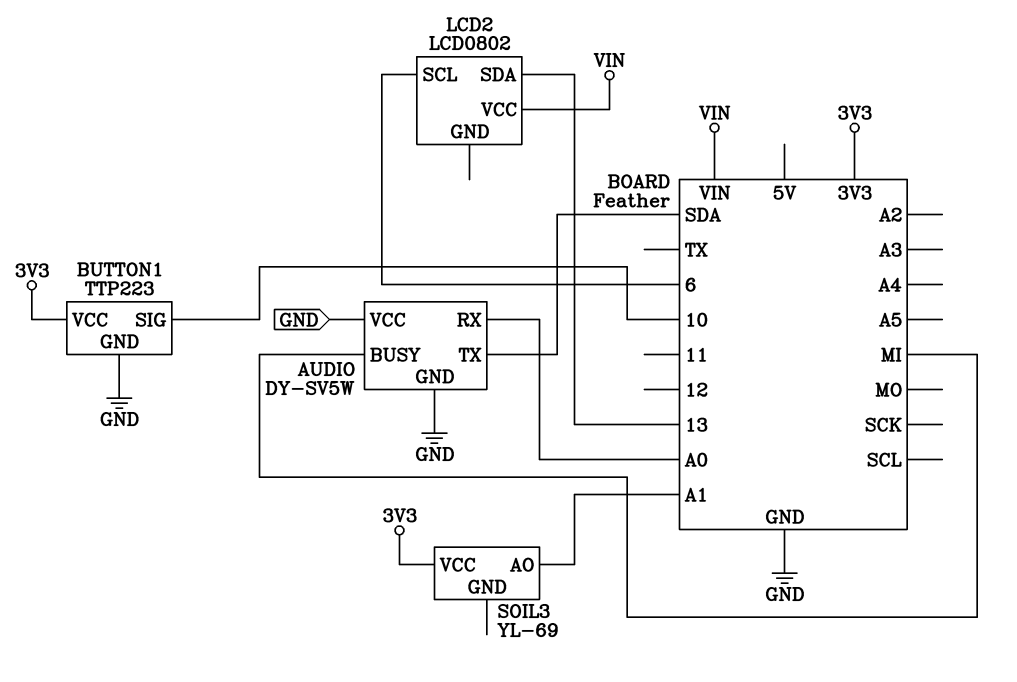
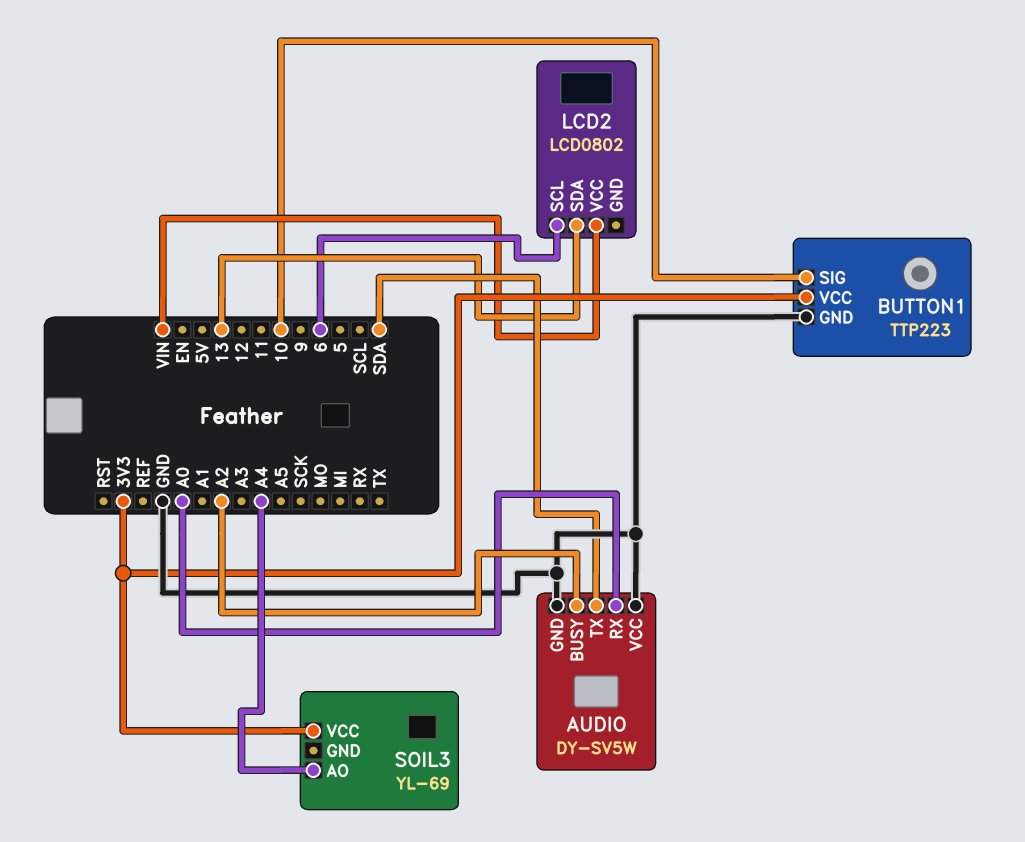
AUDIO pin BUSY: MI -> A2
SOIL3 pin AO: A1 -> A4

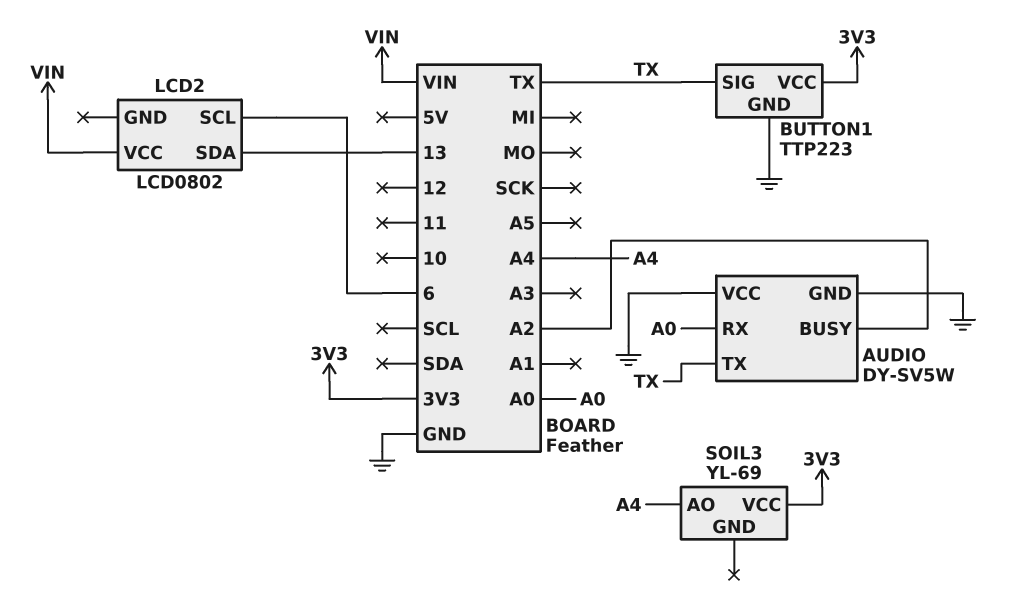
AUDIO pin TX: SDA -> TX
BUTTON1 pin SIG: 10 -> TX

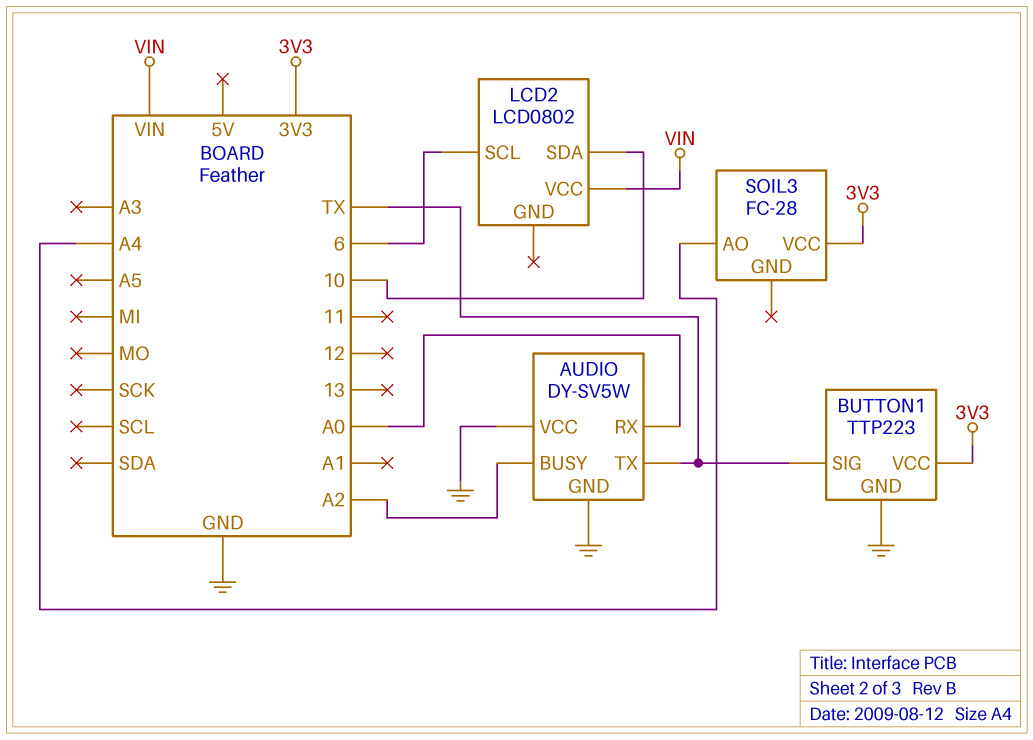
LCD2 pin SDA: 13 -> 10
SOIL3: YL-69 -> FC-28

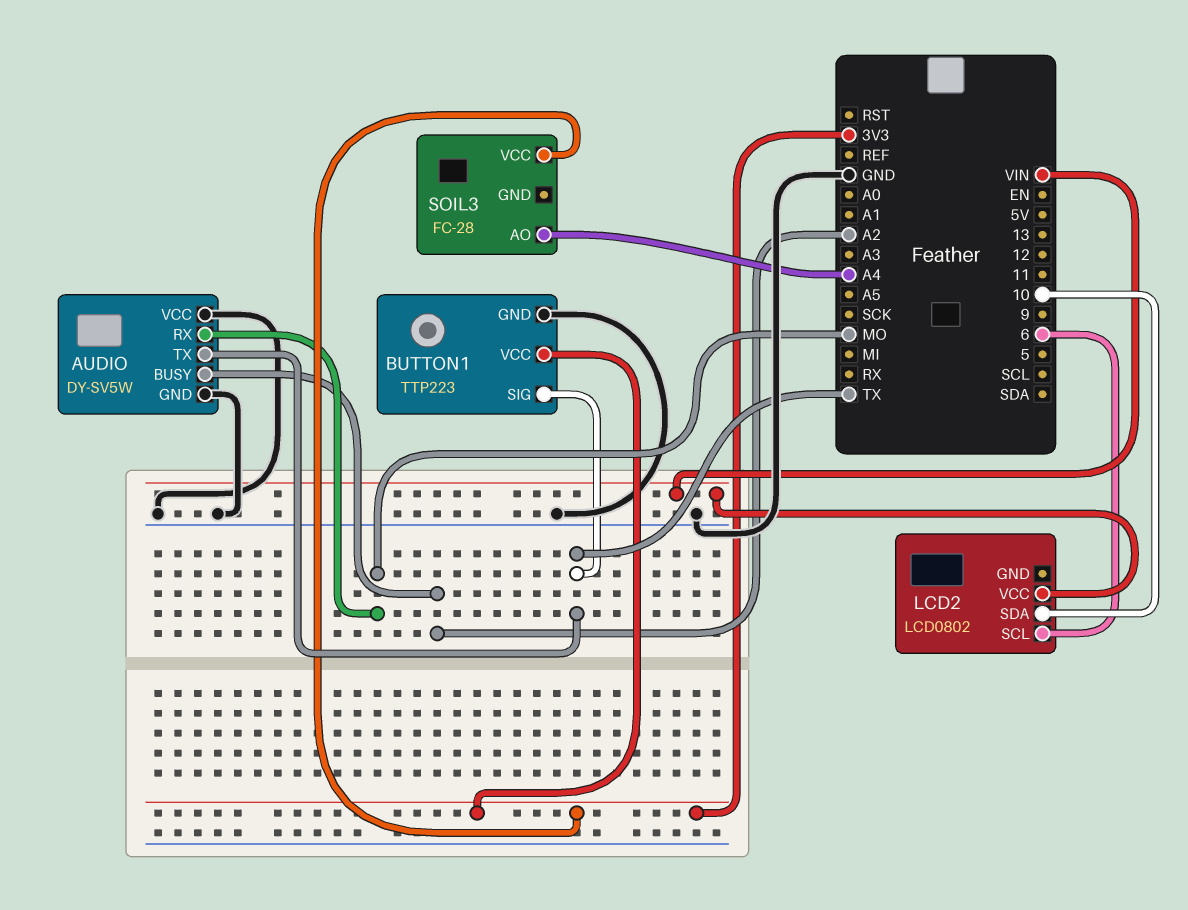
AUDIO pin RX: A0 -> MO

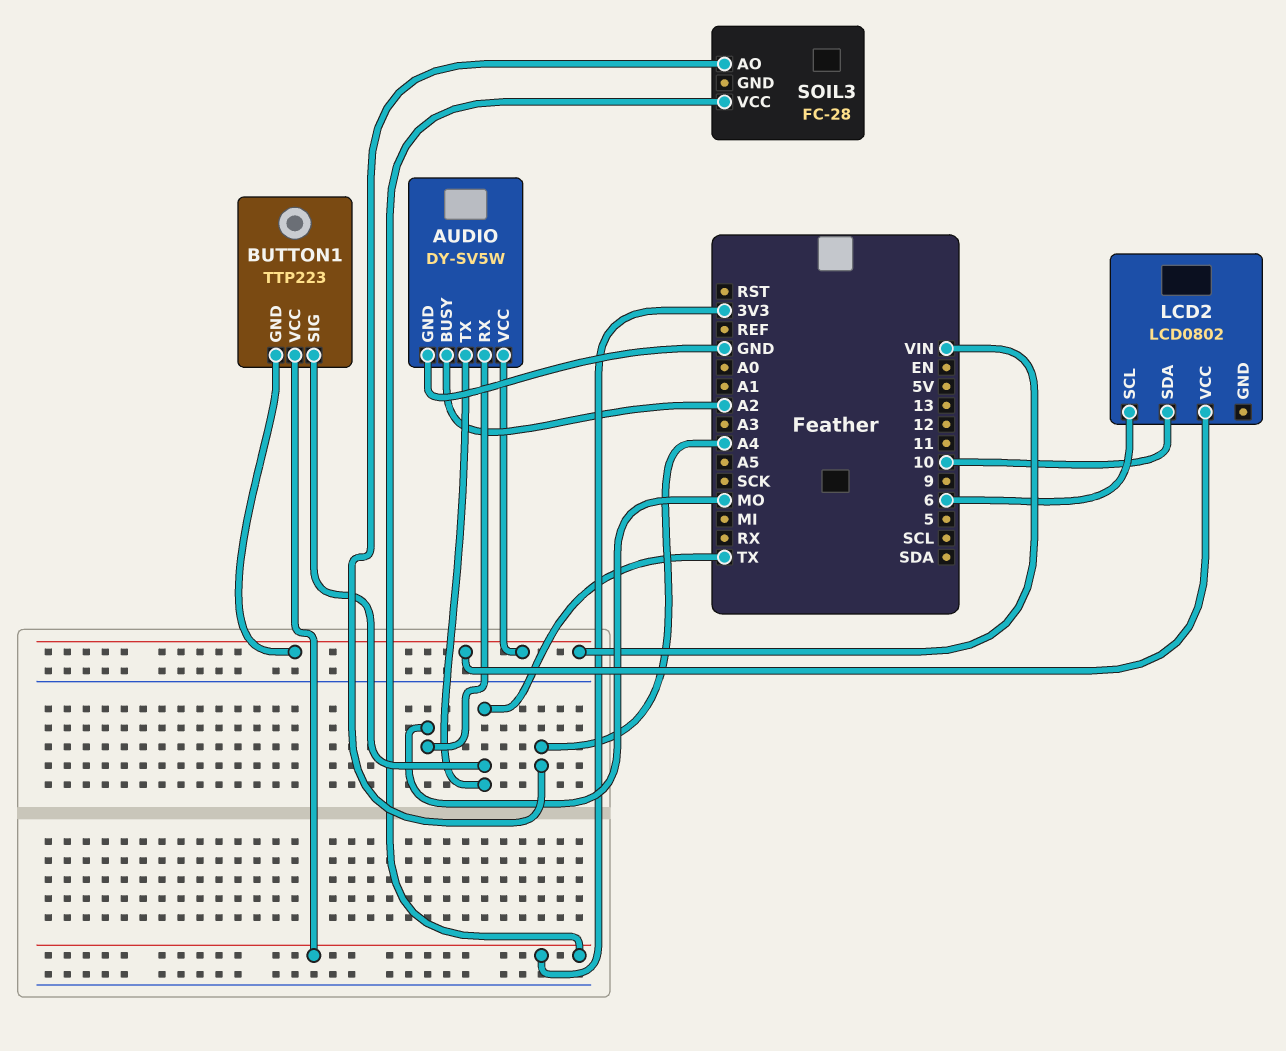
AUDIO pin VCC: GND -> VIN
BUTTON1 pin GND: GND -> VIN

